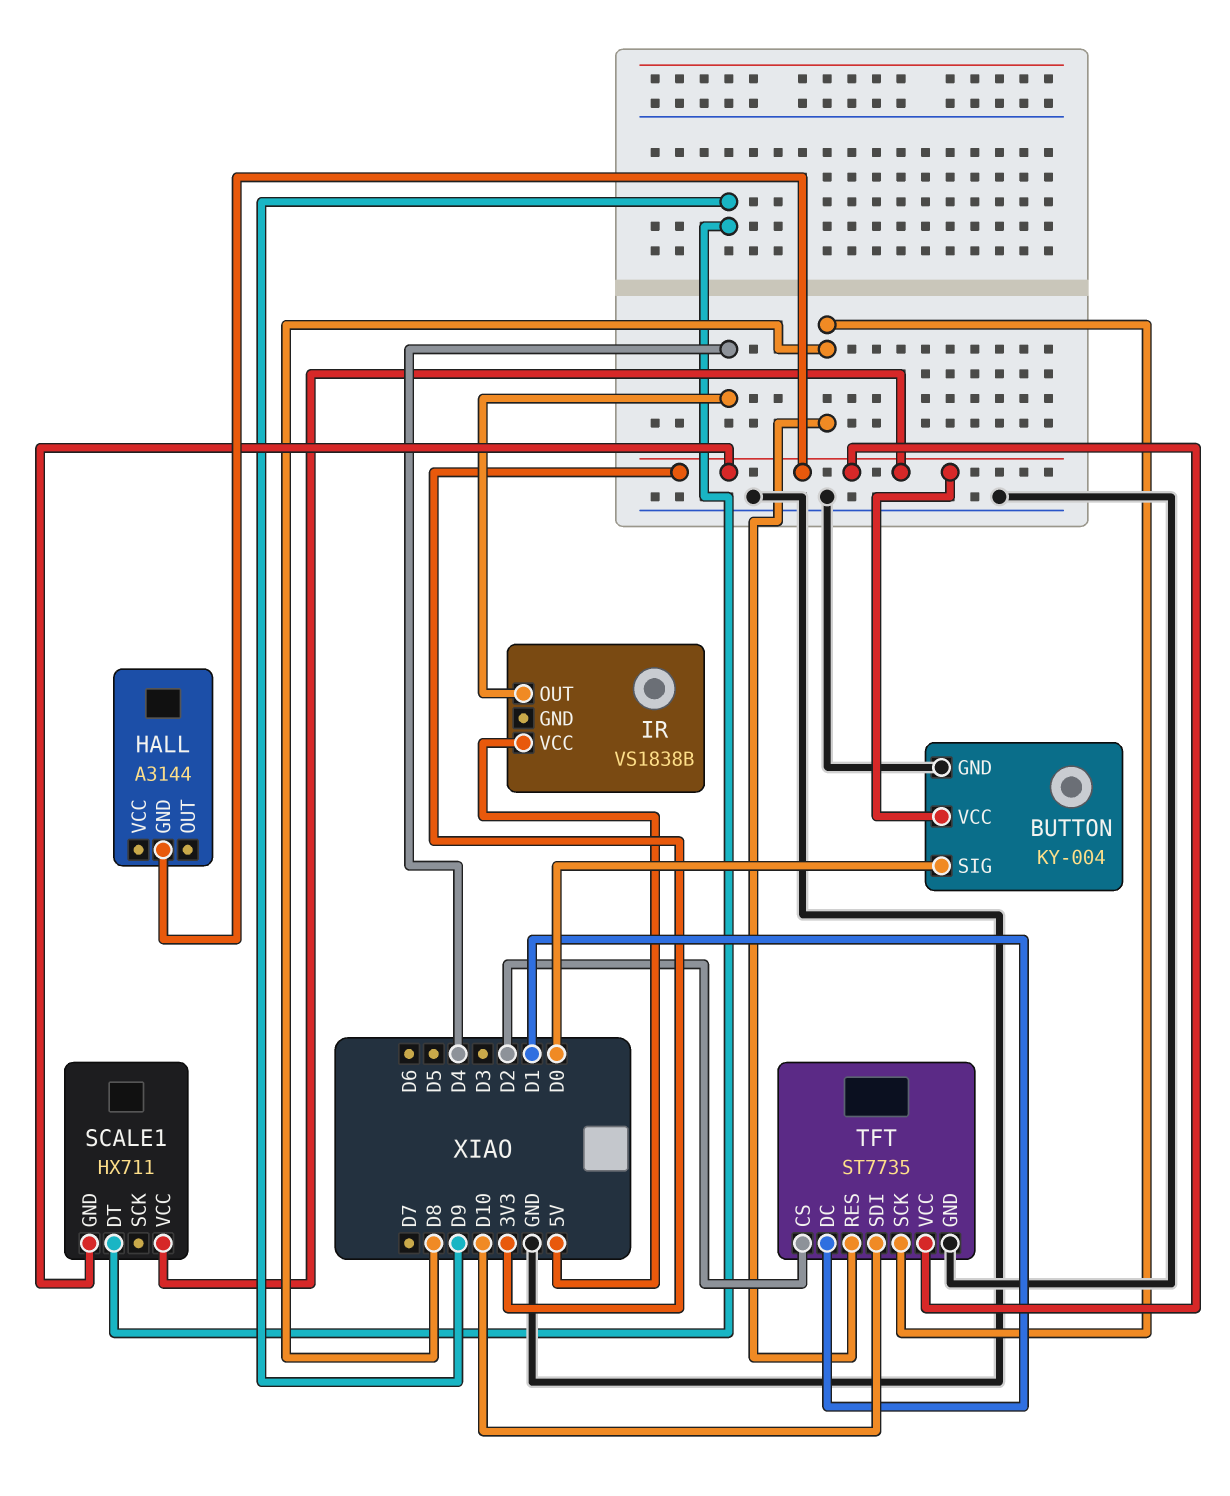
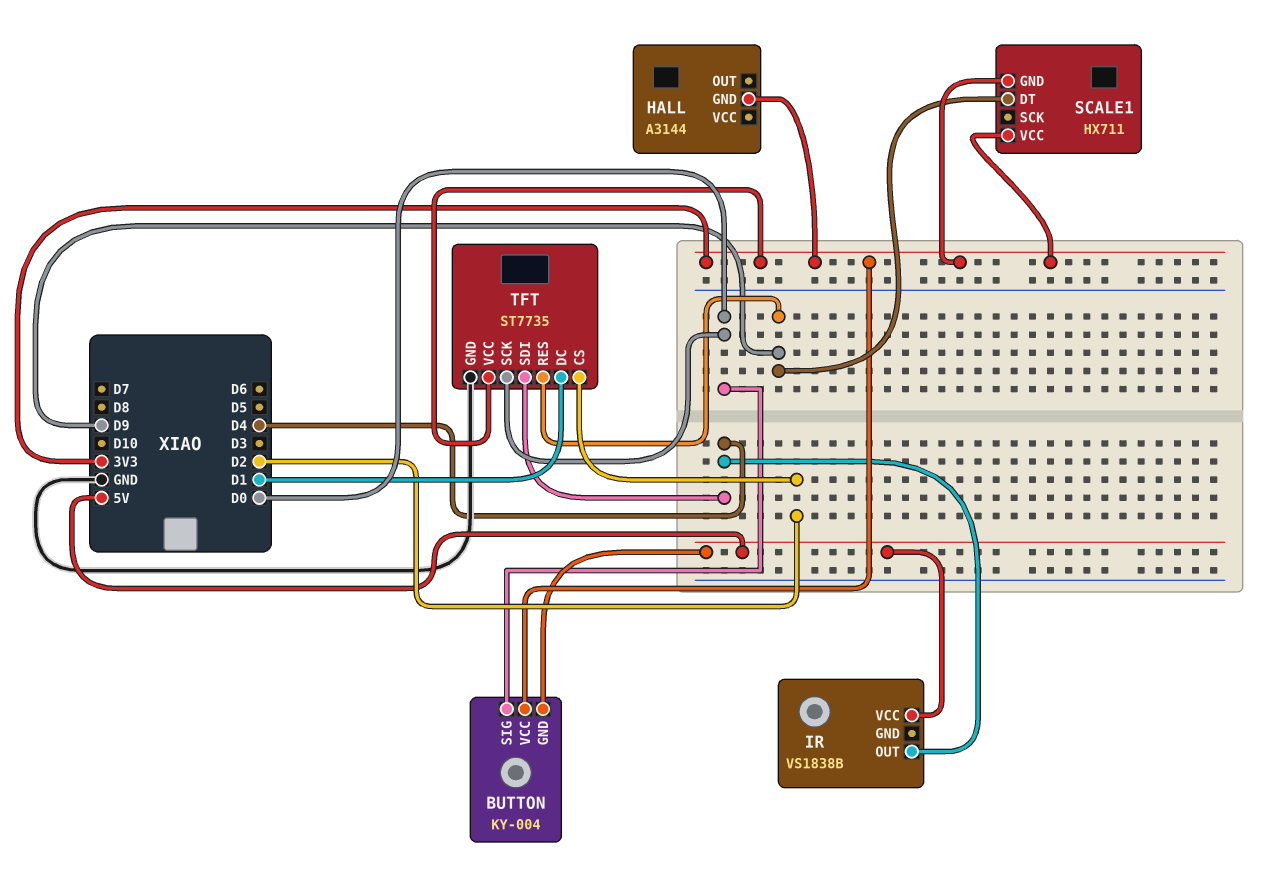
BUTTON pin GND: GND -> 5V
TFT pin RES: D8 -> D9
TFT pin SCK: D8 -> D0
TFT pin SDI: D10 -> D4

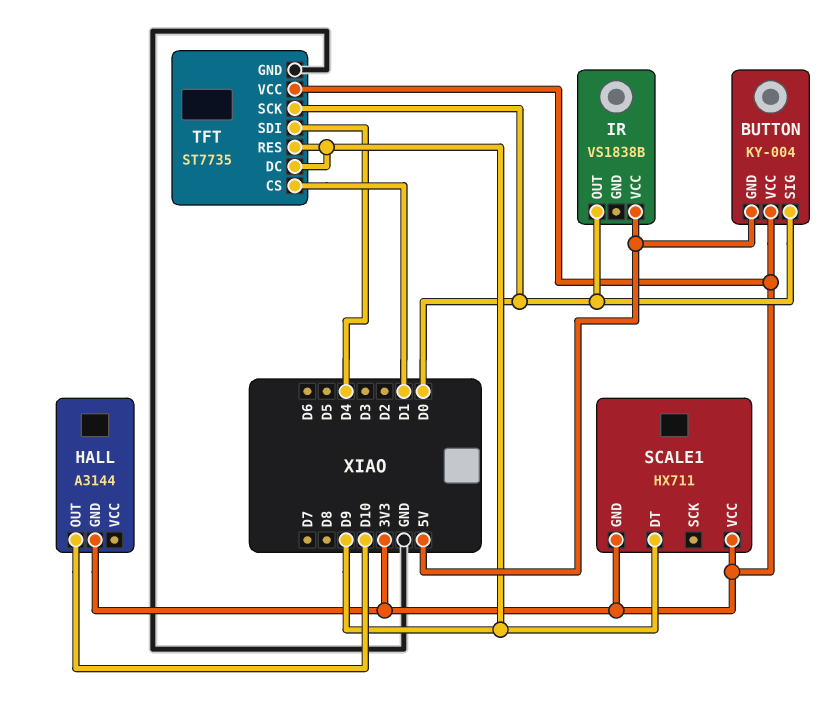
HALL pin OUT: none -> D10
IR pin OUT: D4 -> D0
TFT pin CS: D2 -> D1
TFT pin DC: D1 -> D9

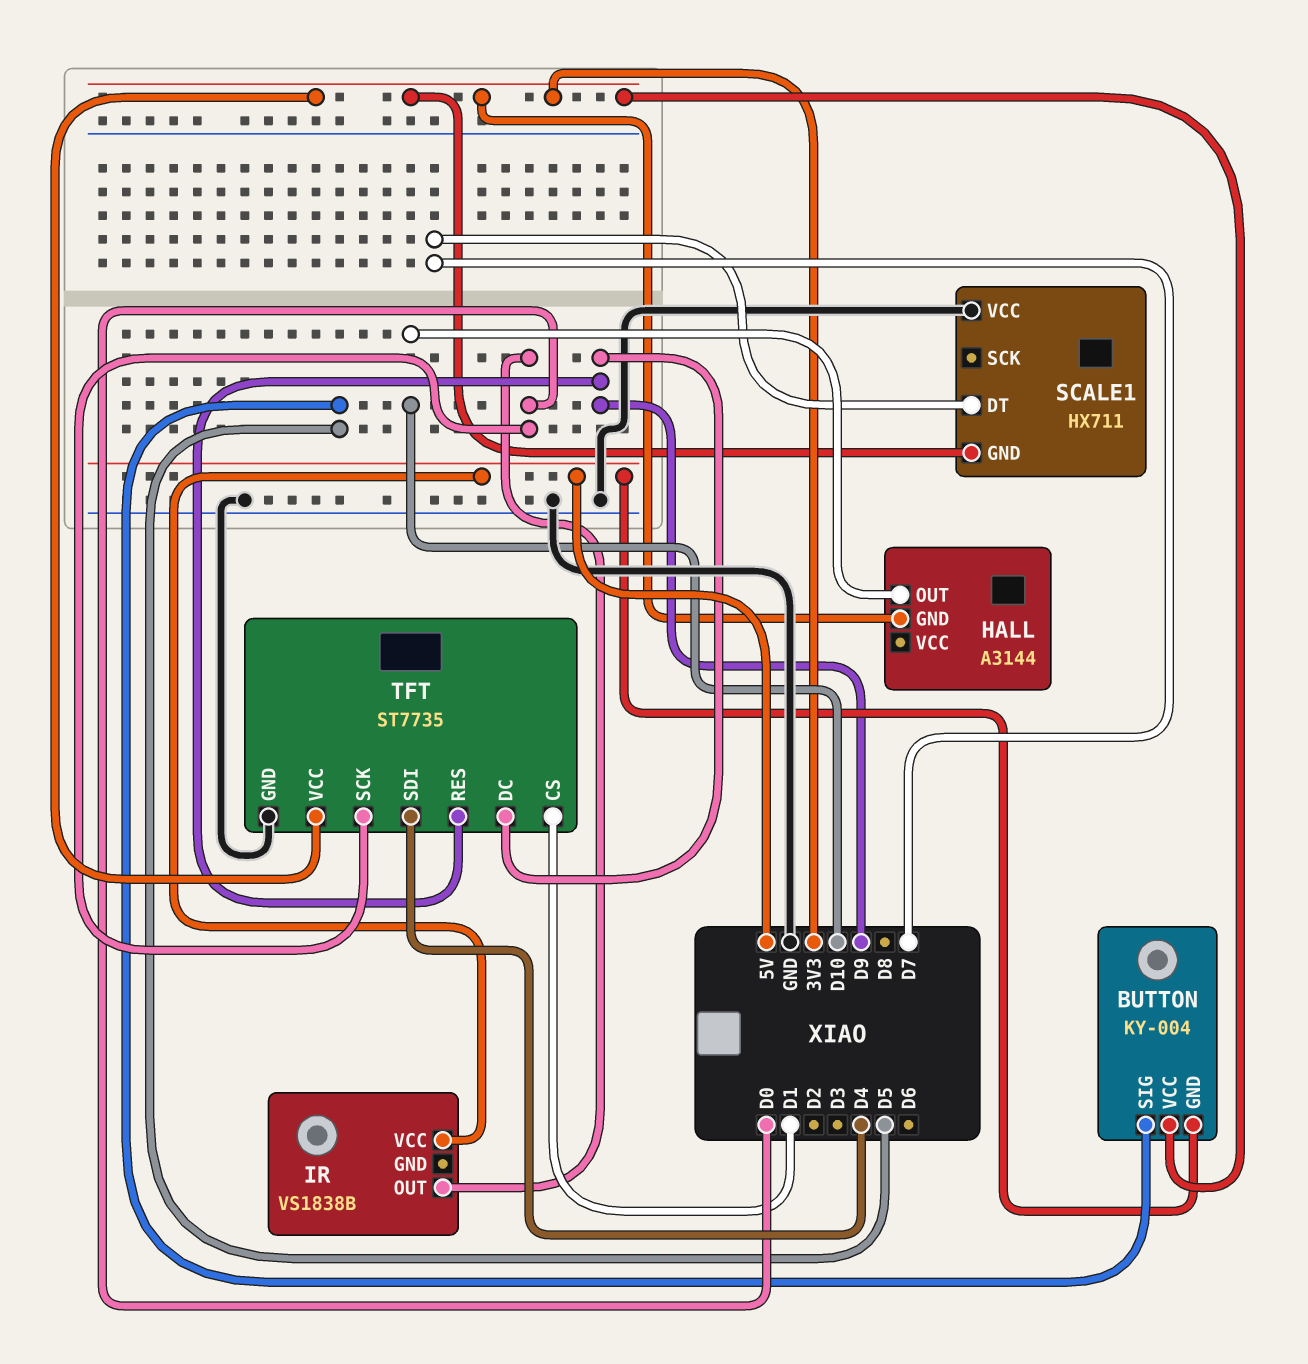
BUTTON pin SIG: D0 -> D5
SCALE1 pin DT: D9 -> D7
SCALE1 pin VCC: 3V3 -> GND

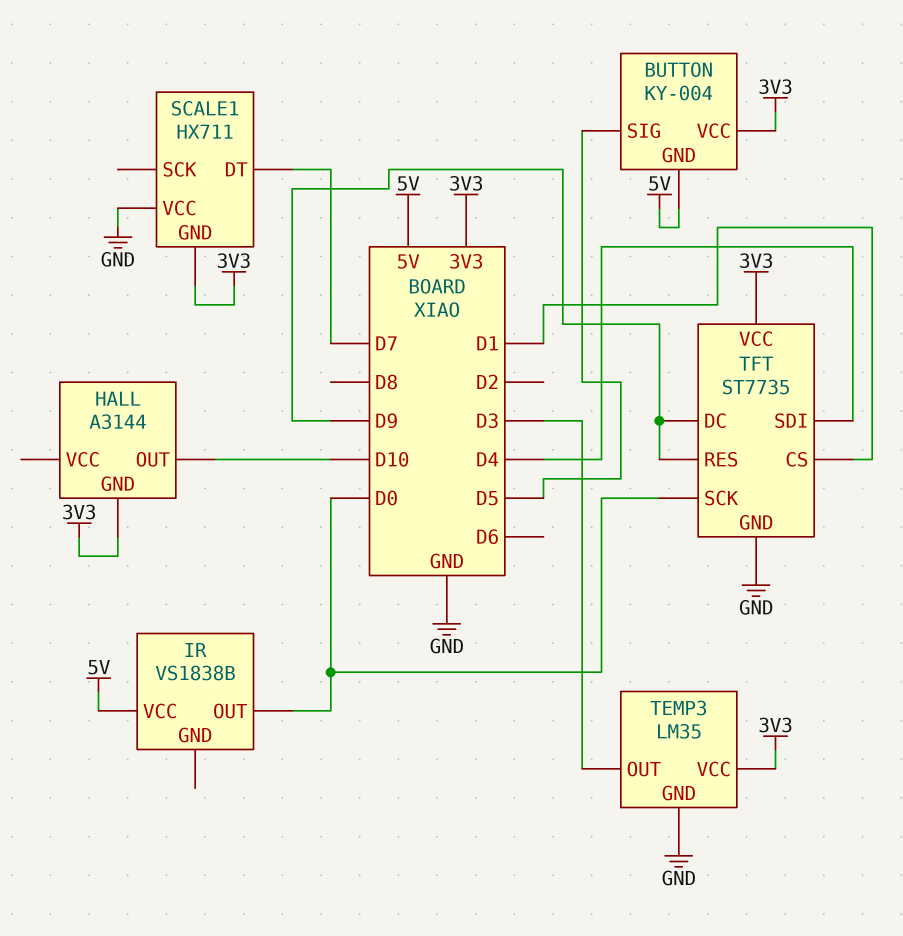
TEMP3: none -> LM35
TEMP3 pin GND: none -> GND
TEMP3 pin OUT: none -> D3
TEMP3 pin VCC: none -> 3V3

